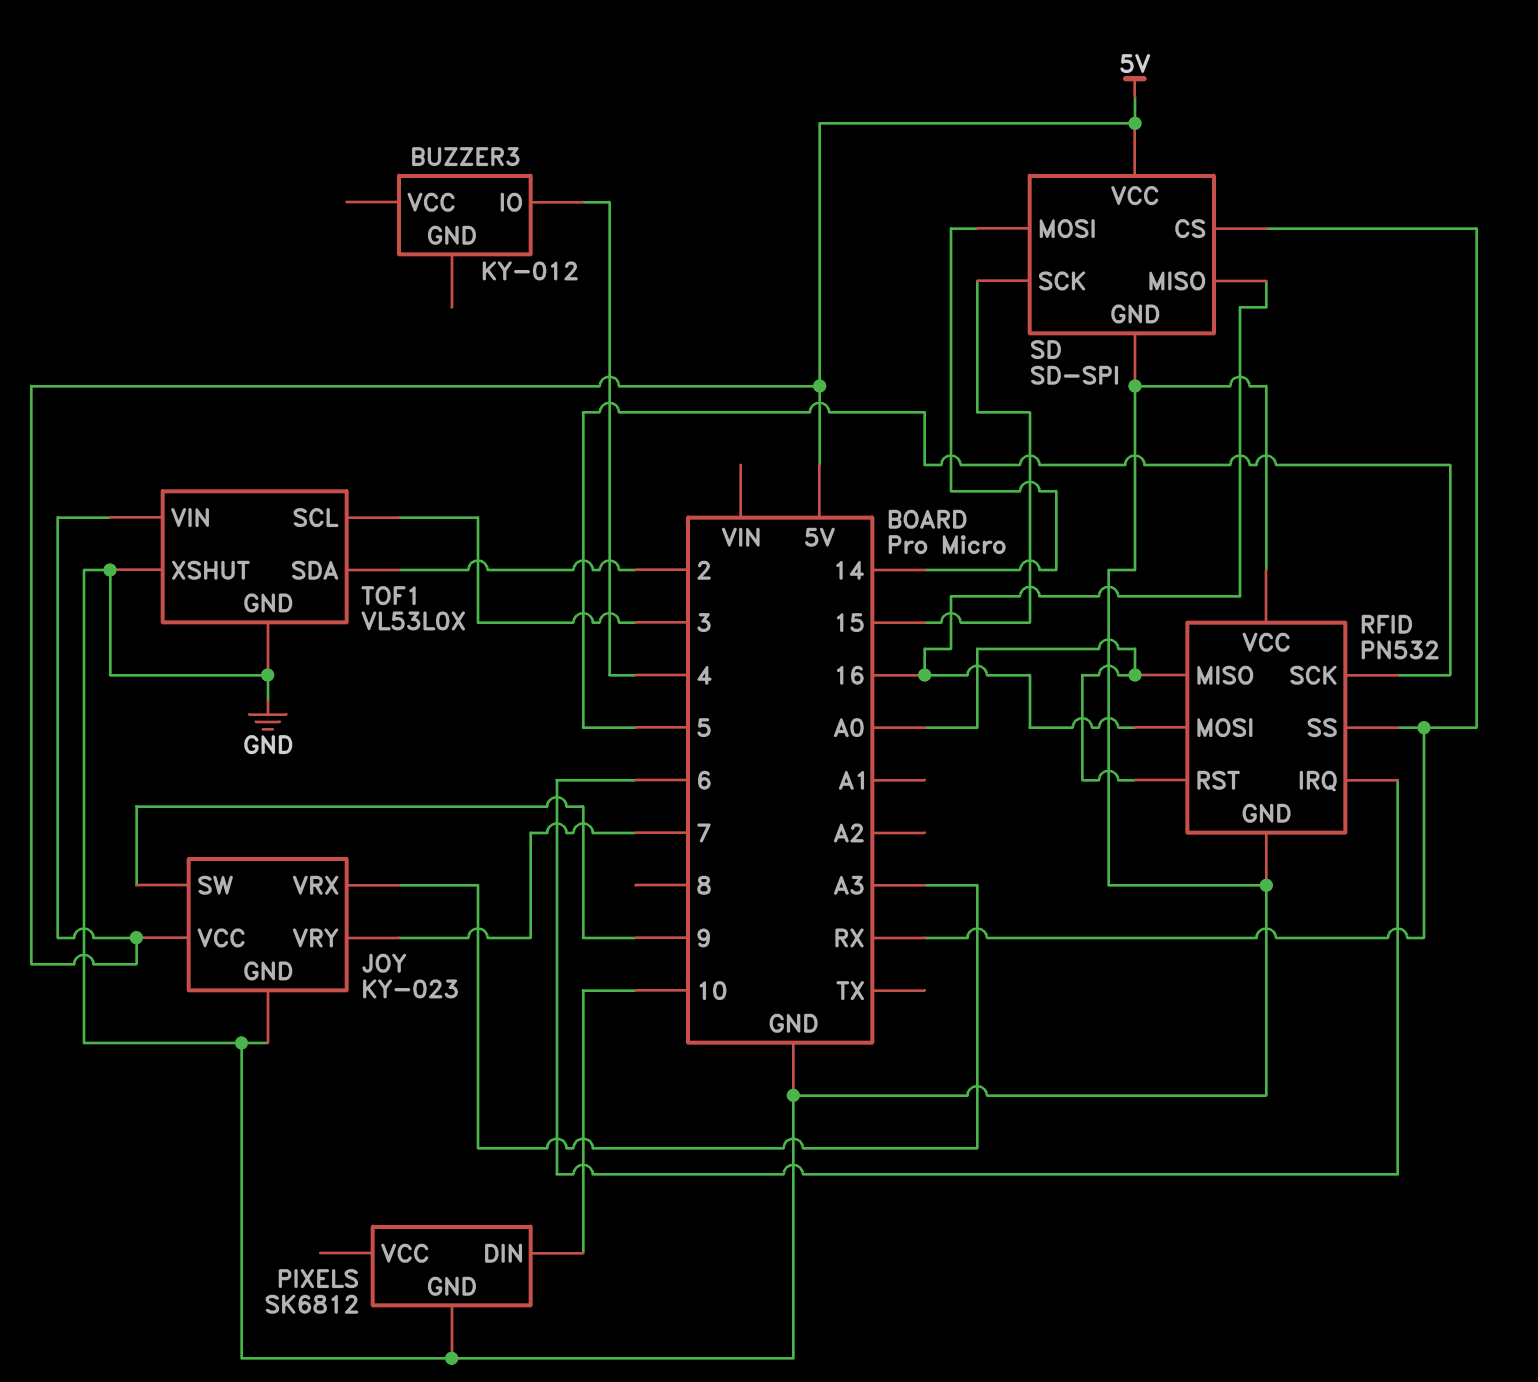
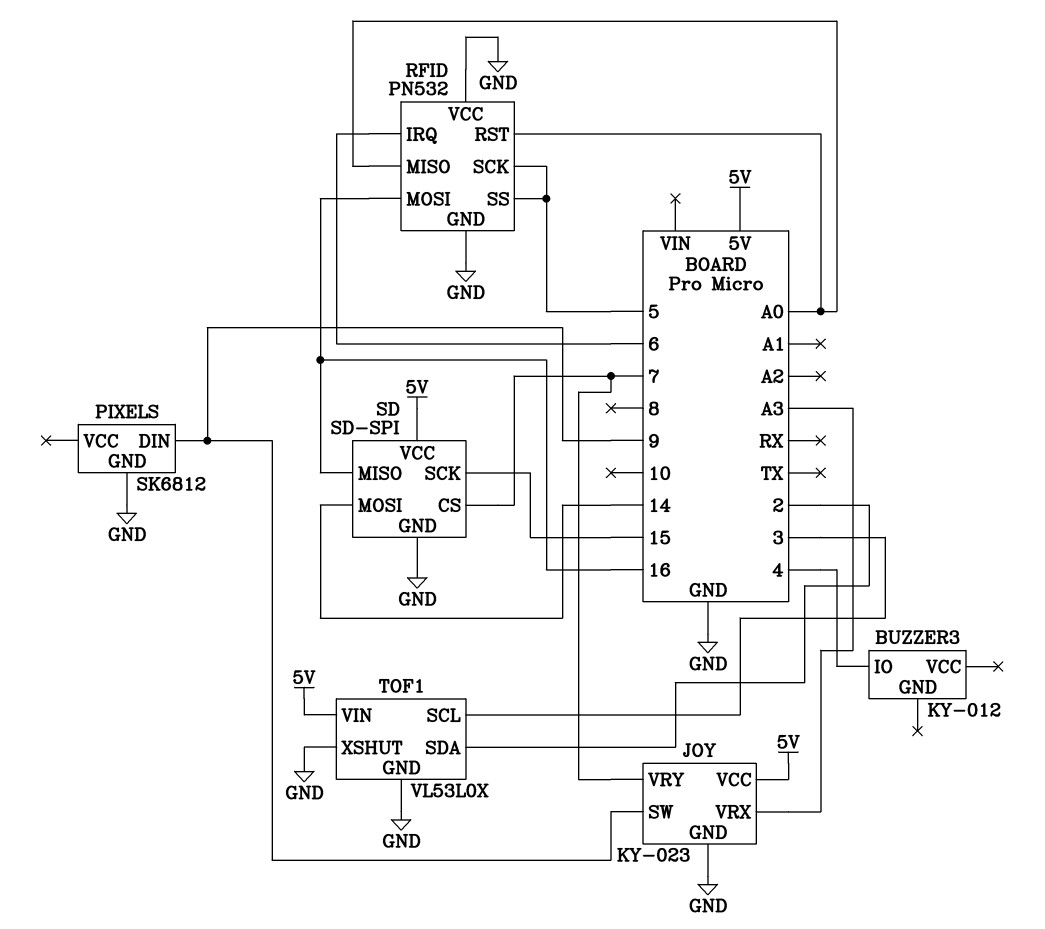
PIXELS pin DIN: 10 -> 9
RFID pin SS: RX -> 5
SD pin CS: RX -> 7

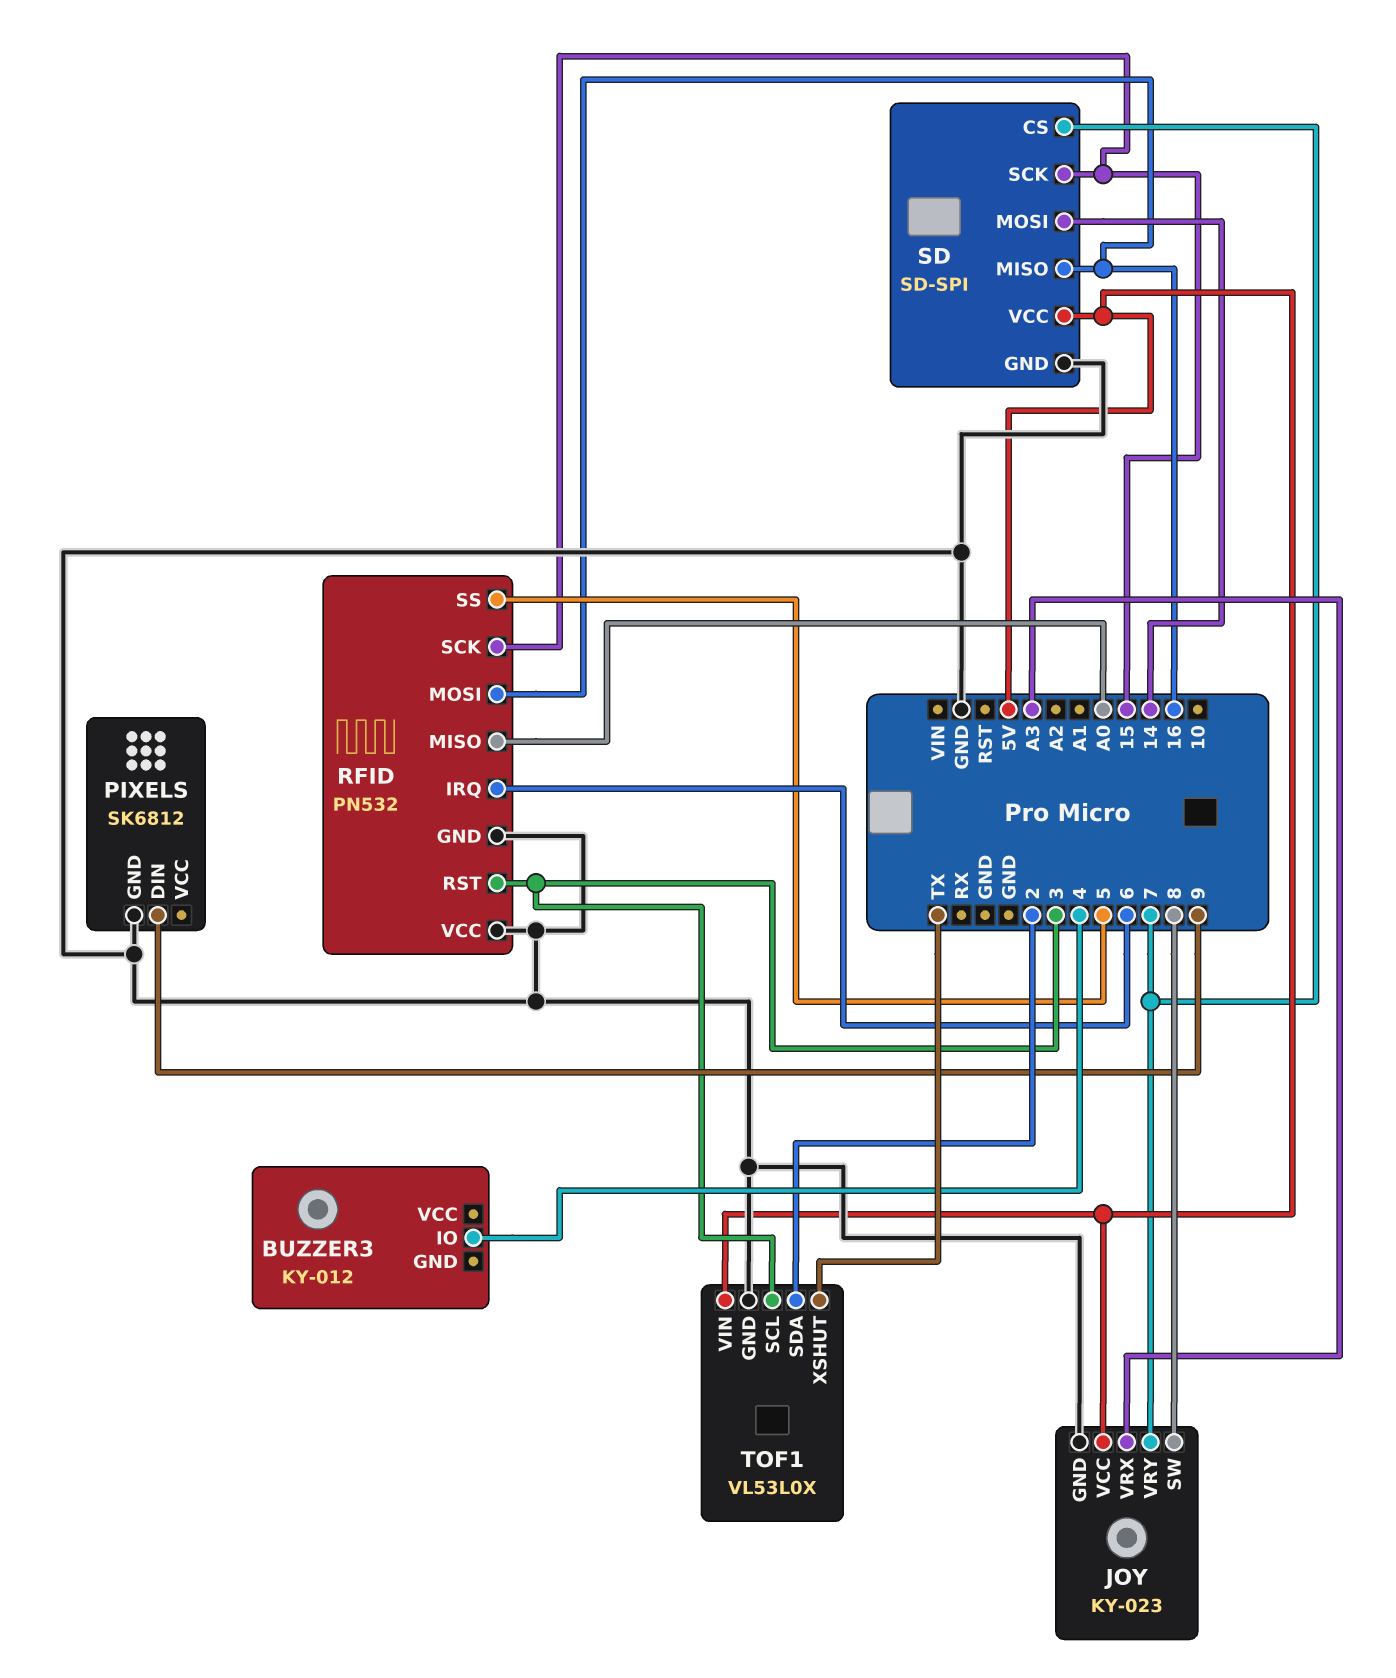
JOY pin SW: 9 -> 8
RFID pin RST: A0 -> 3
RFID pin SCK: 5 -> 15
TOF1 pin XSHUT: GND -> TX

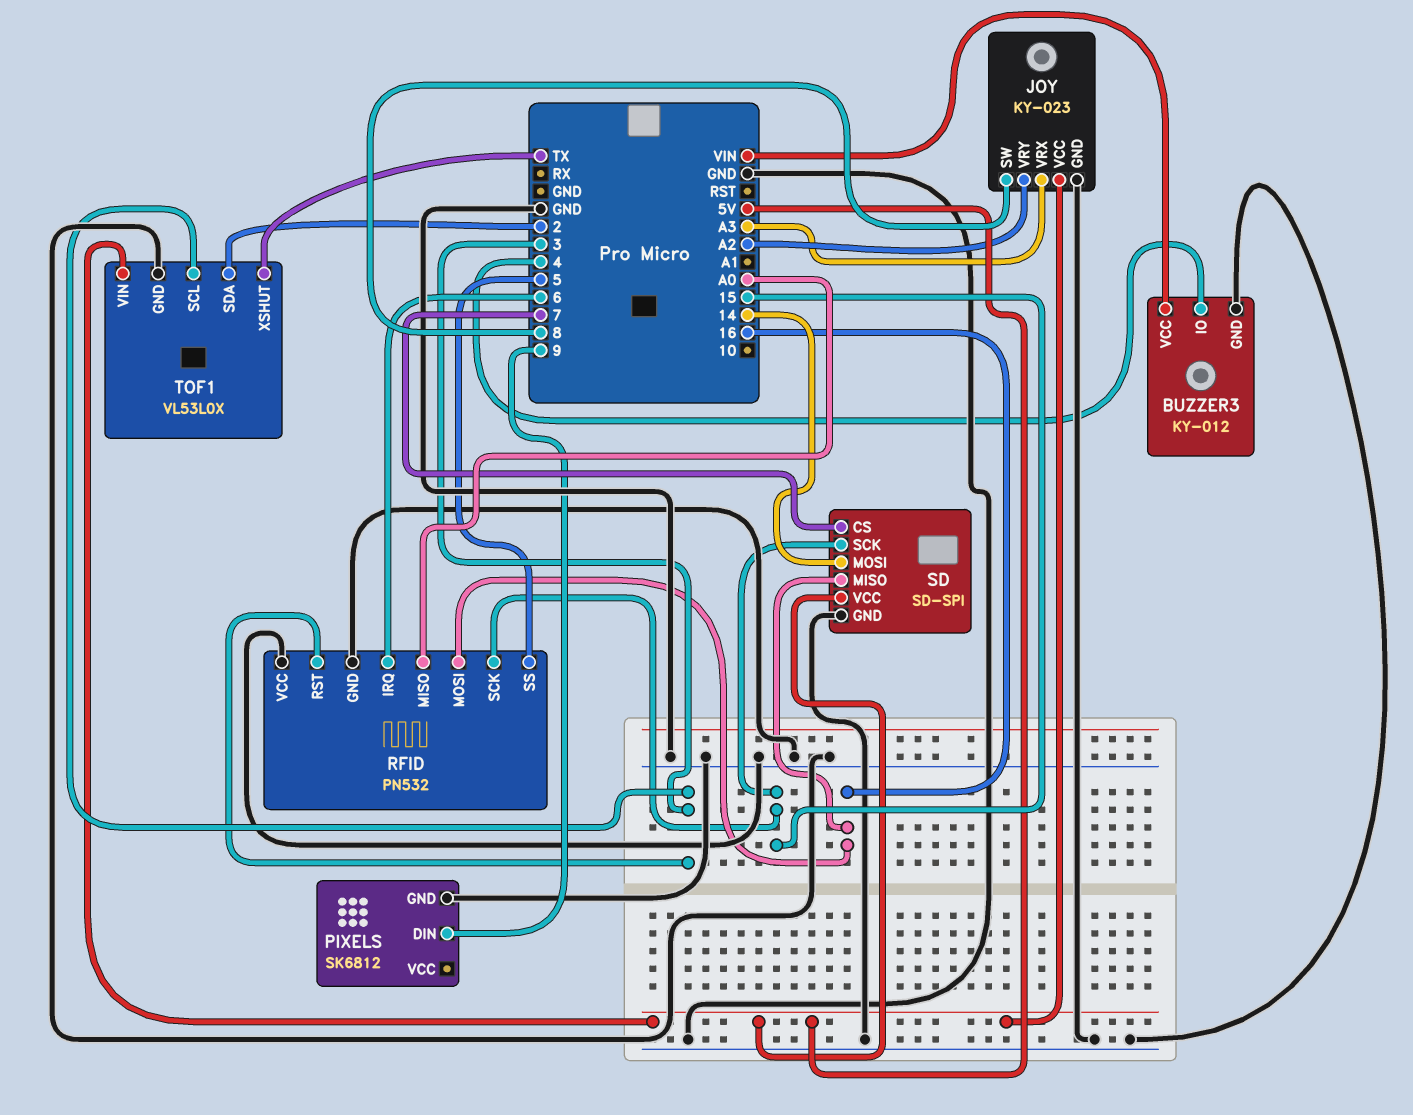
BUZZER3 pin GND: none -> GND
BUZZER3 pin VCC: none -> VIN
JOY pin VRY: 7 -> A2

